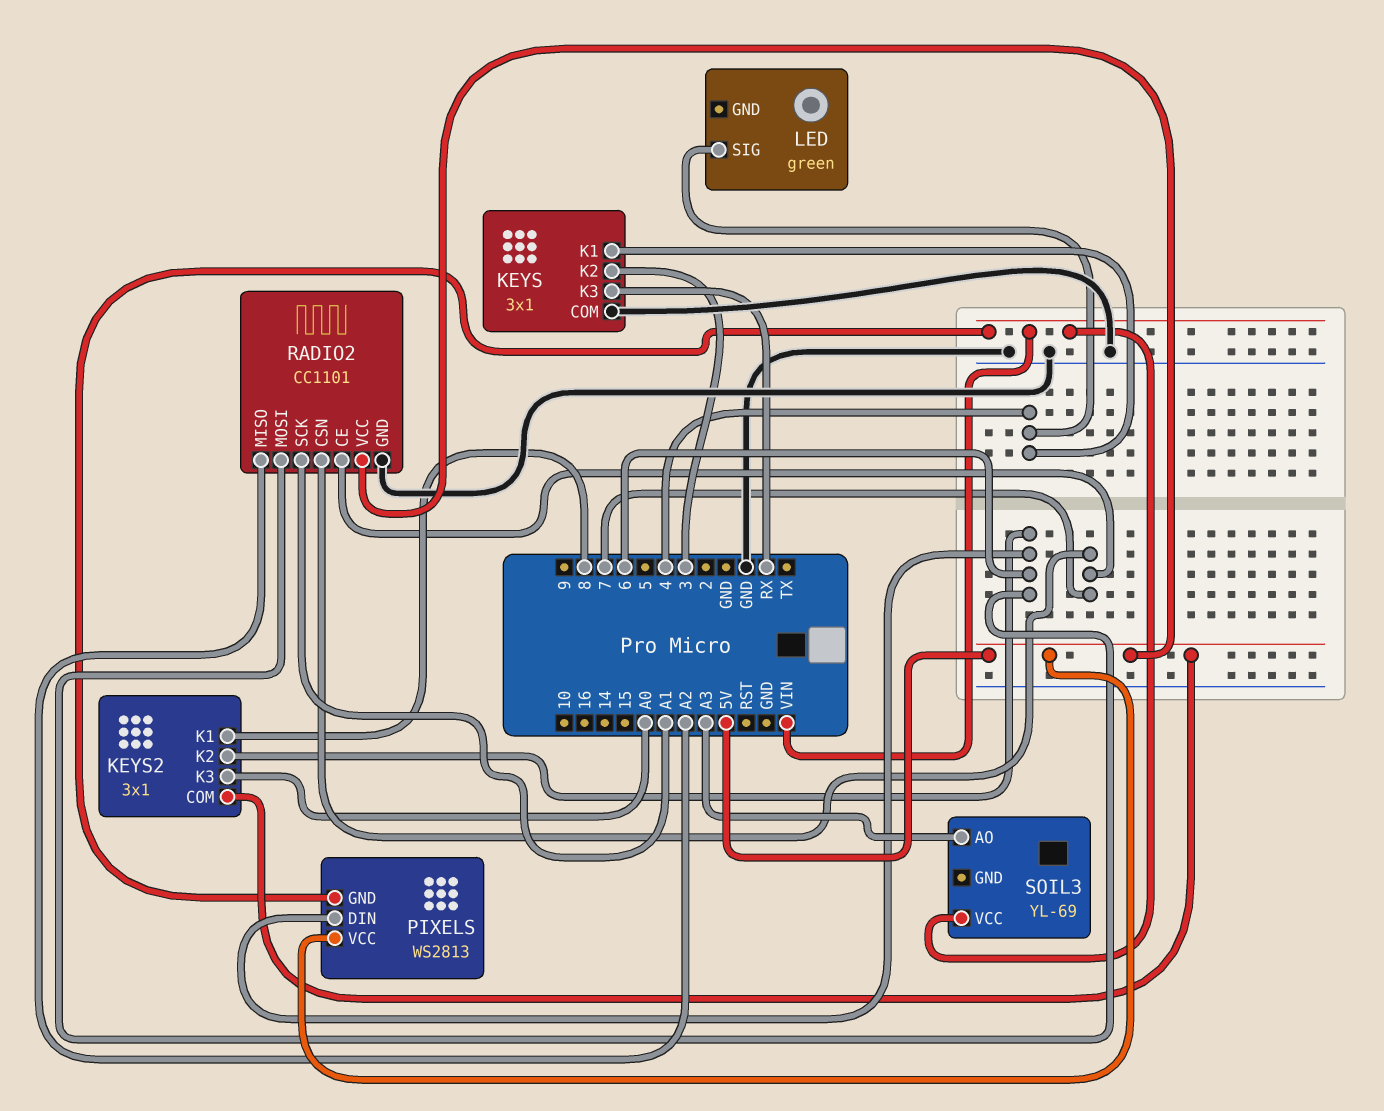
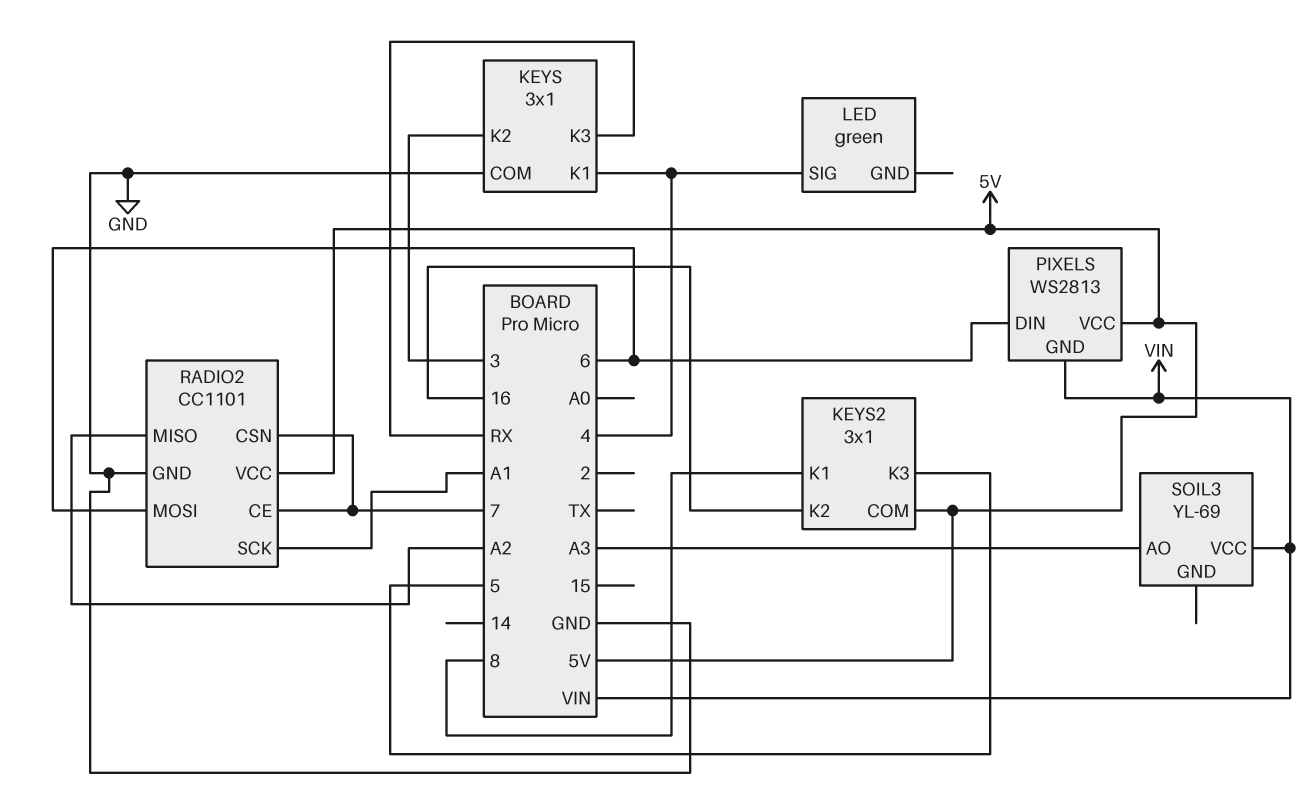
KEYS2 pin K2: 6 -> 16
KEYS2 pin K3: A0 -> 5

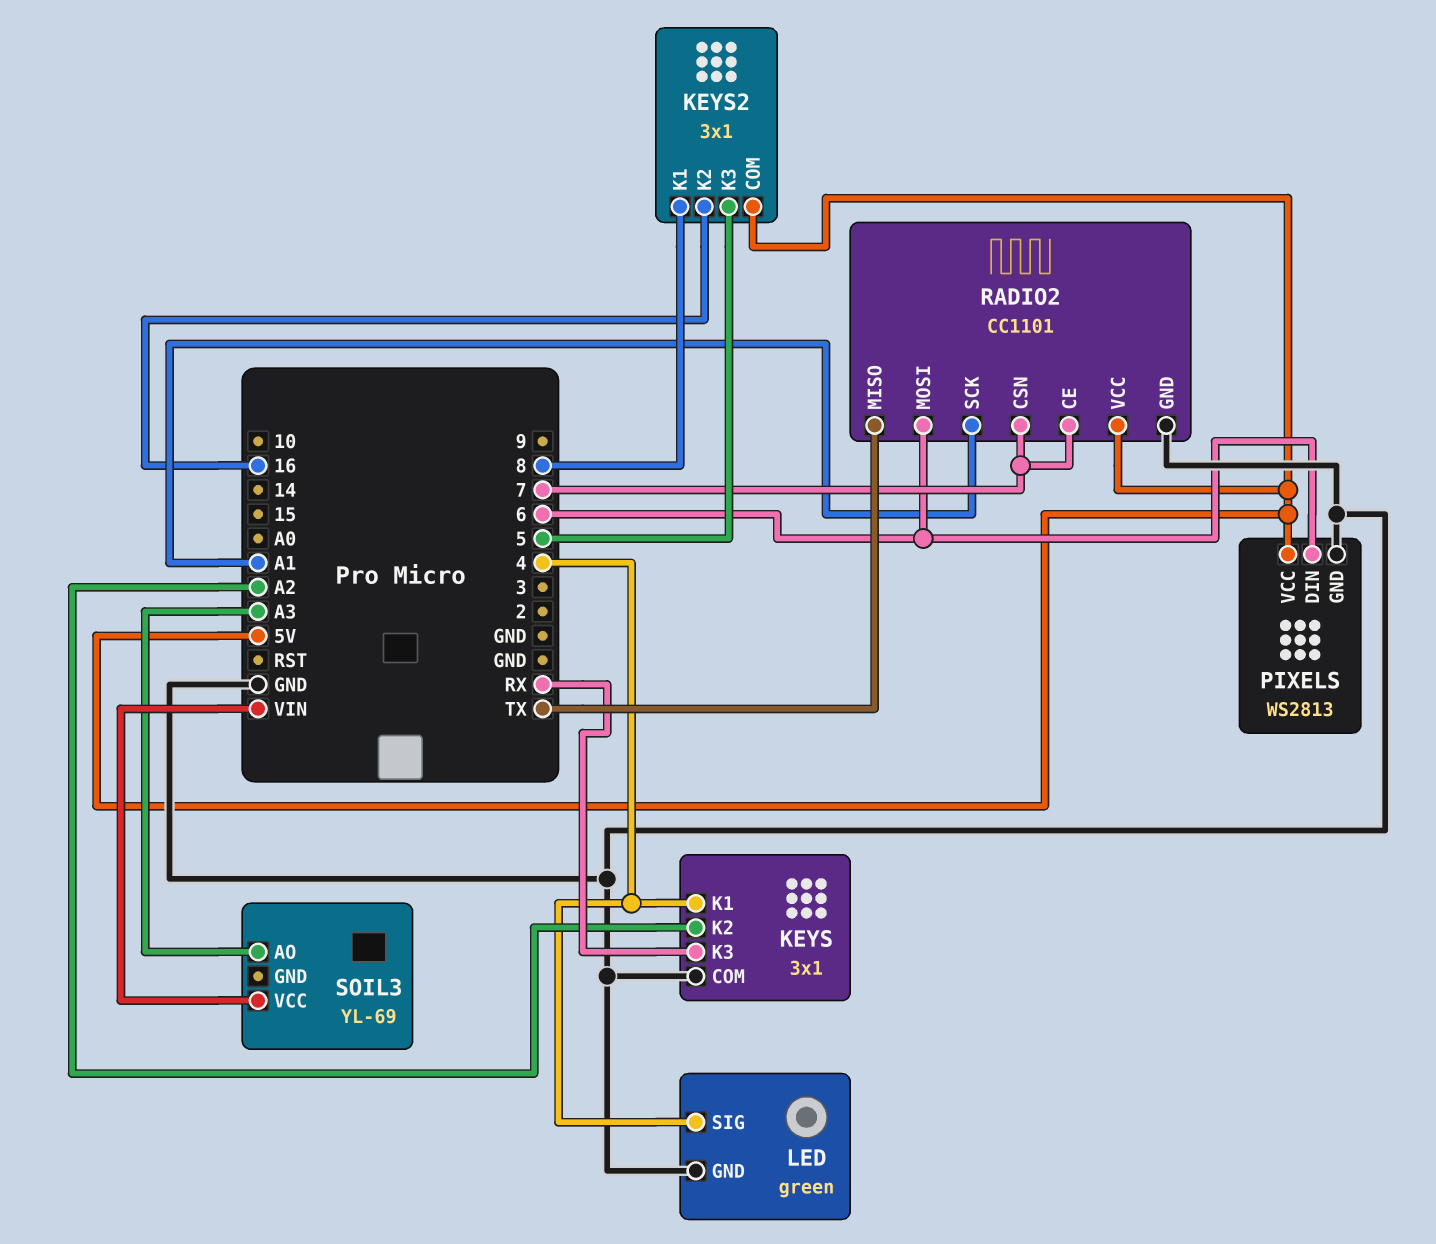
KEYS pin K2: 3 -> A2
LED pin GND: none -> GND
PIXELS pin GND: VIN -> GND
RADIO2 pin MISO: A2 -> TX

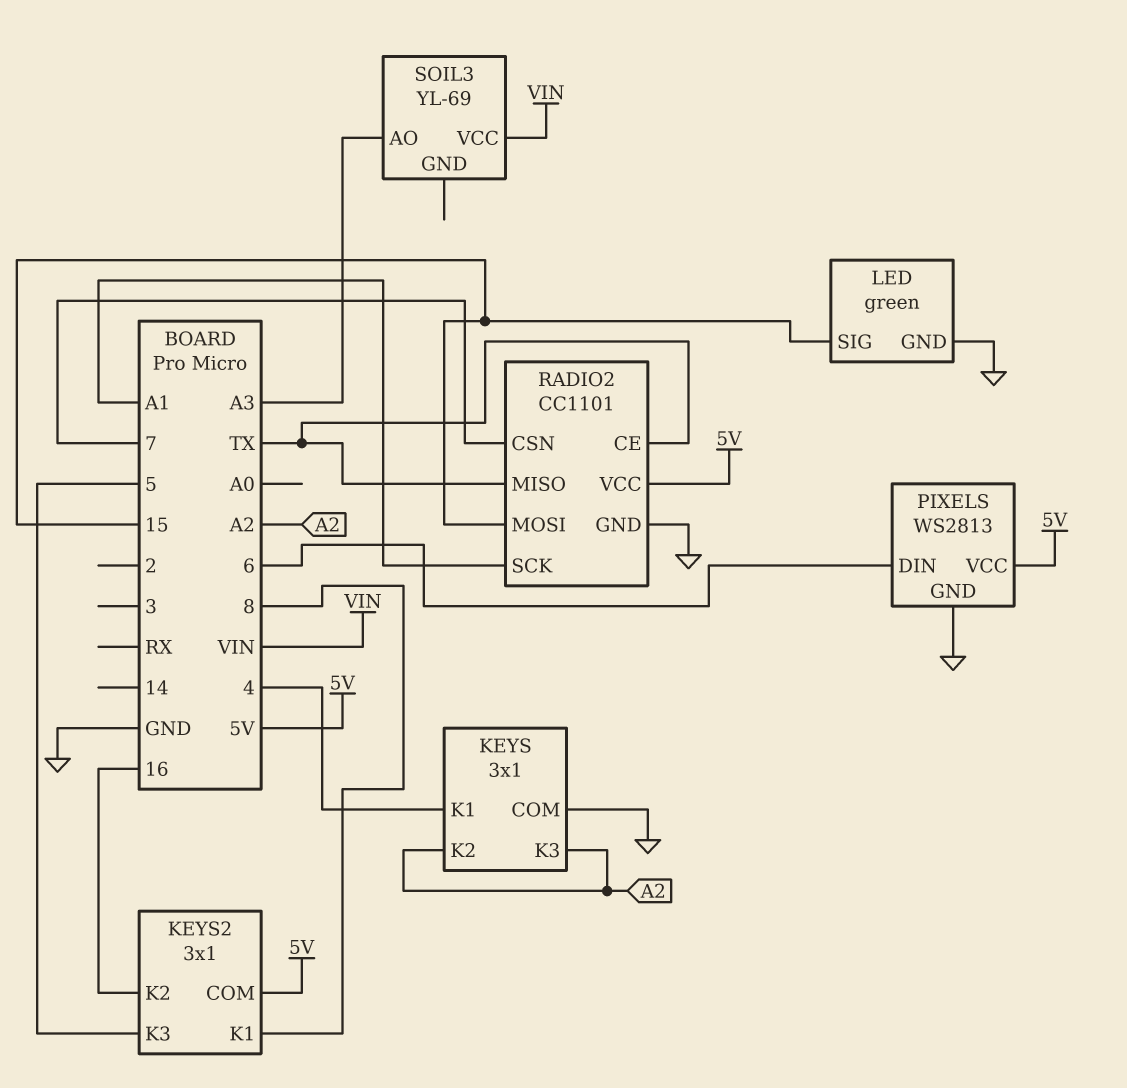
KEYS pin K3: RX -> A2
LED pin SIG: 4 -> 15
RADIO2 pin CE: 7 -> TX
RADIO2 pin MOSI: 6 -> 15

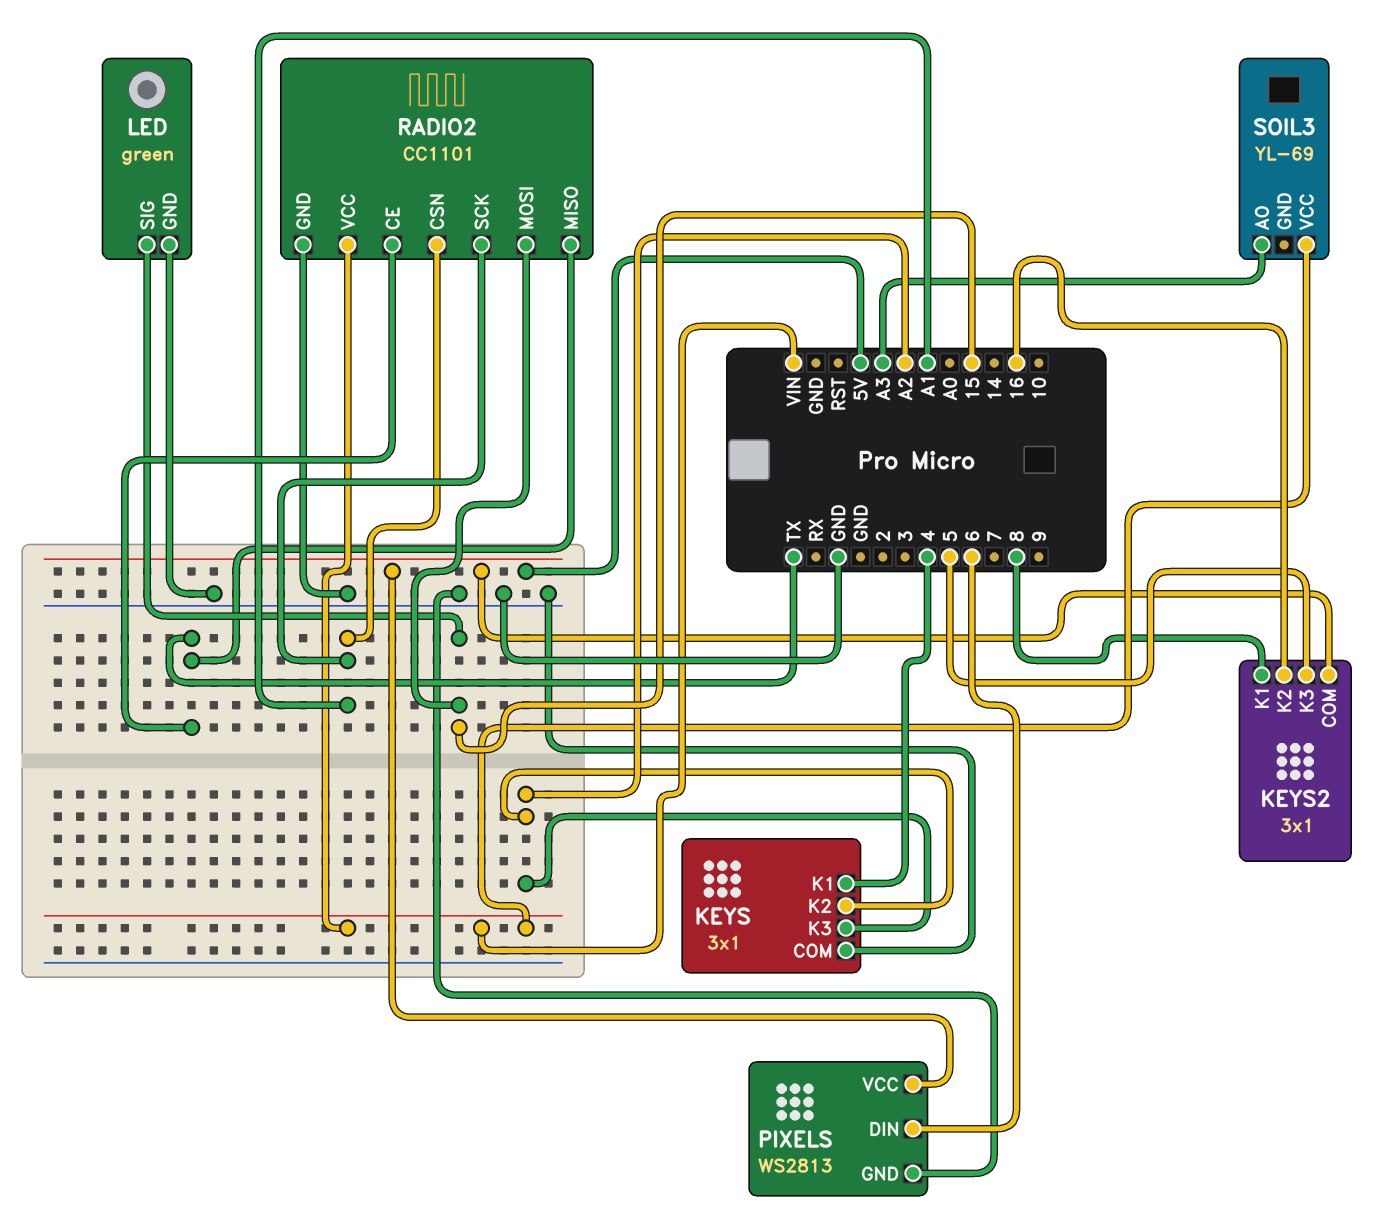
RADIO2 pin CSN: 7 -> A1
RADIO2 pin VCC: 5V -> VIN

